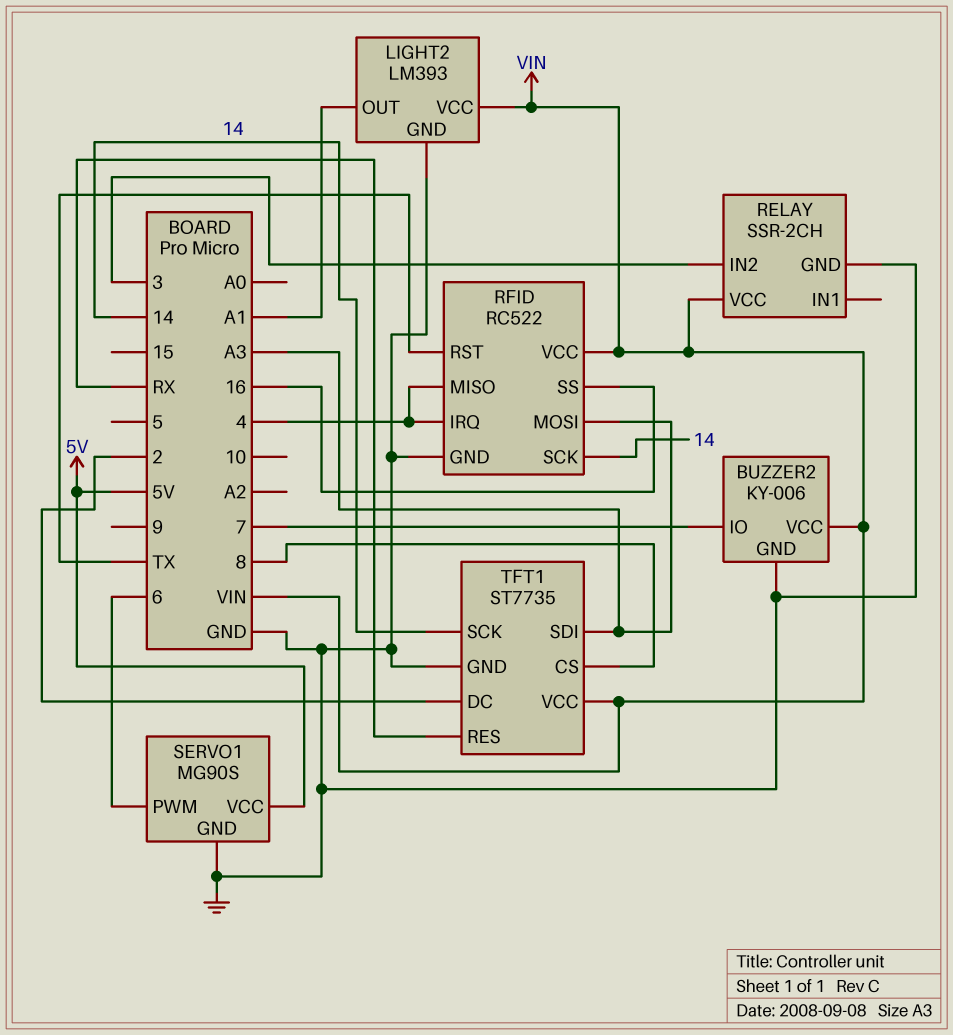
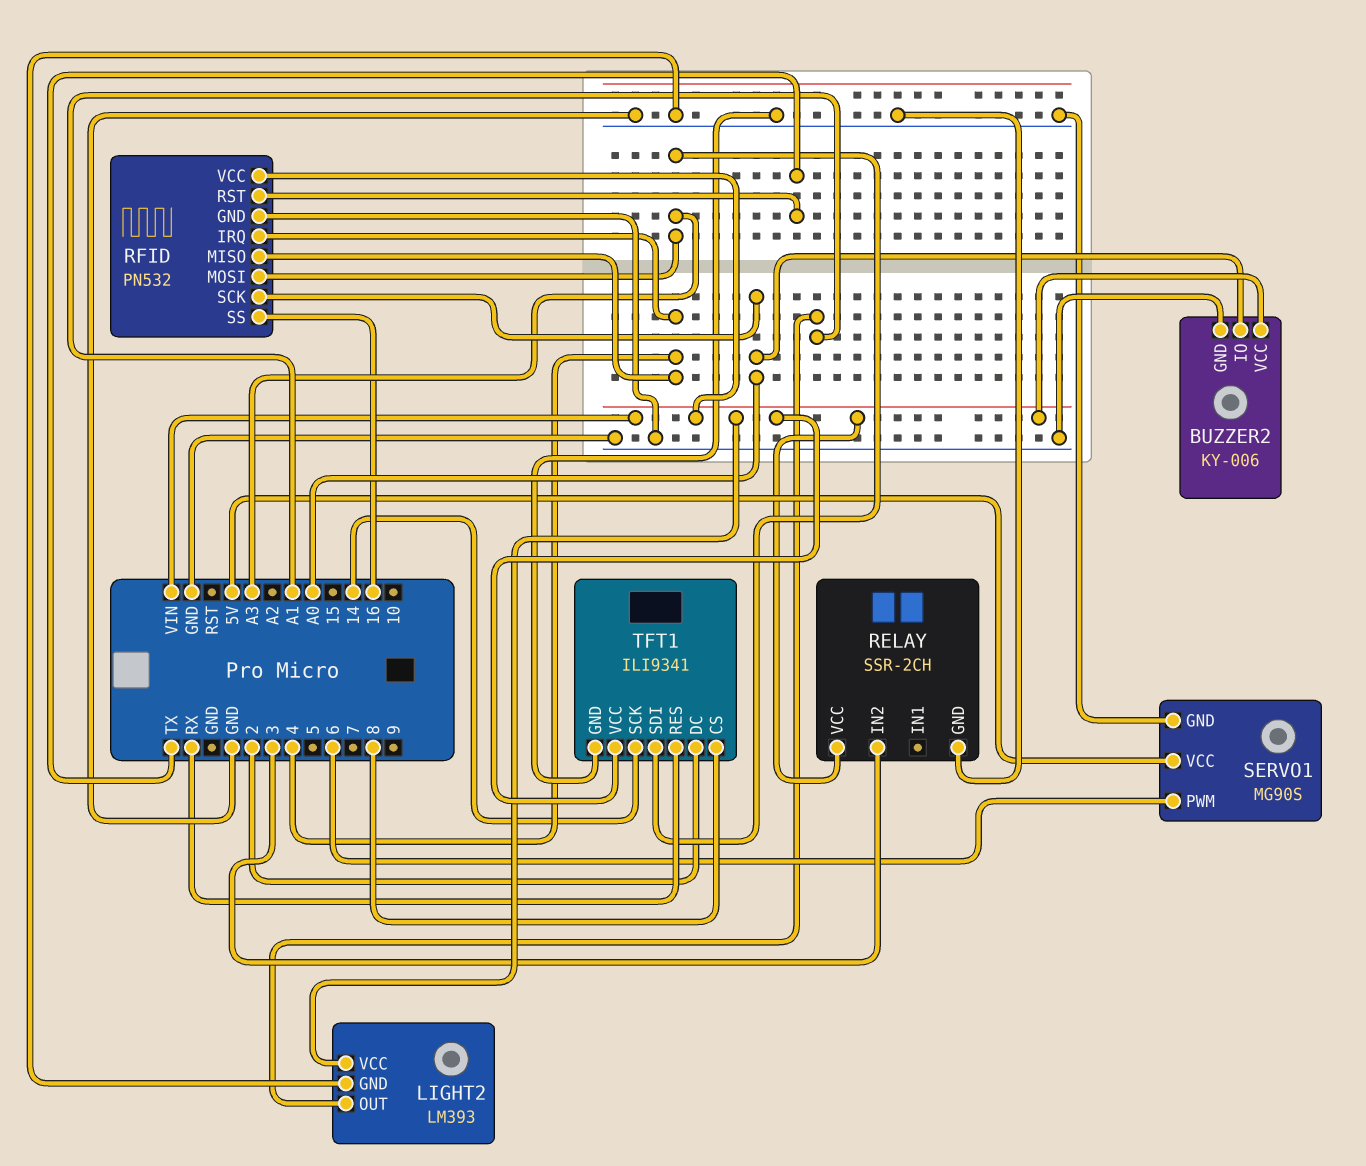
BUZZER2 pin IO: 7 -> A0
RFID: RC522 -> PN532
RFID pin SCK: 14 -> A0
TFT1: ST7735 -> ILI9341

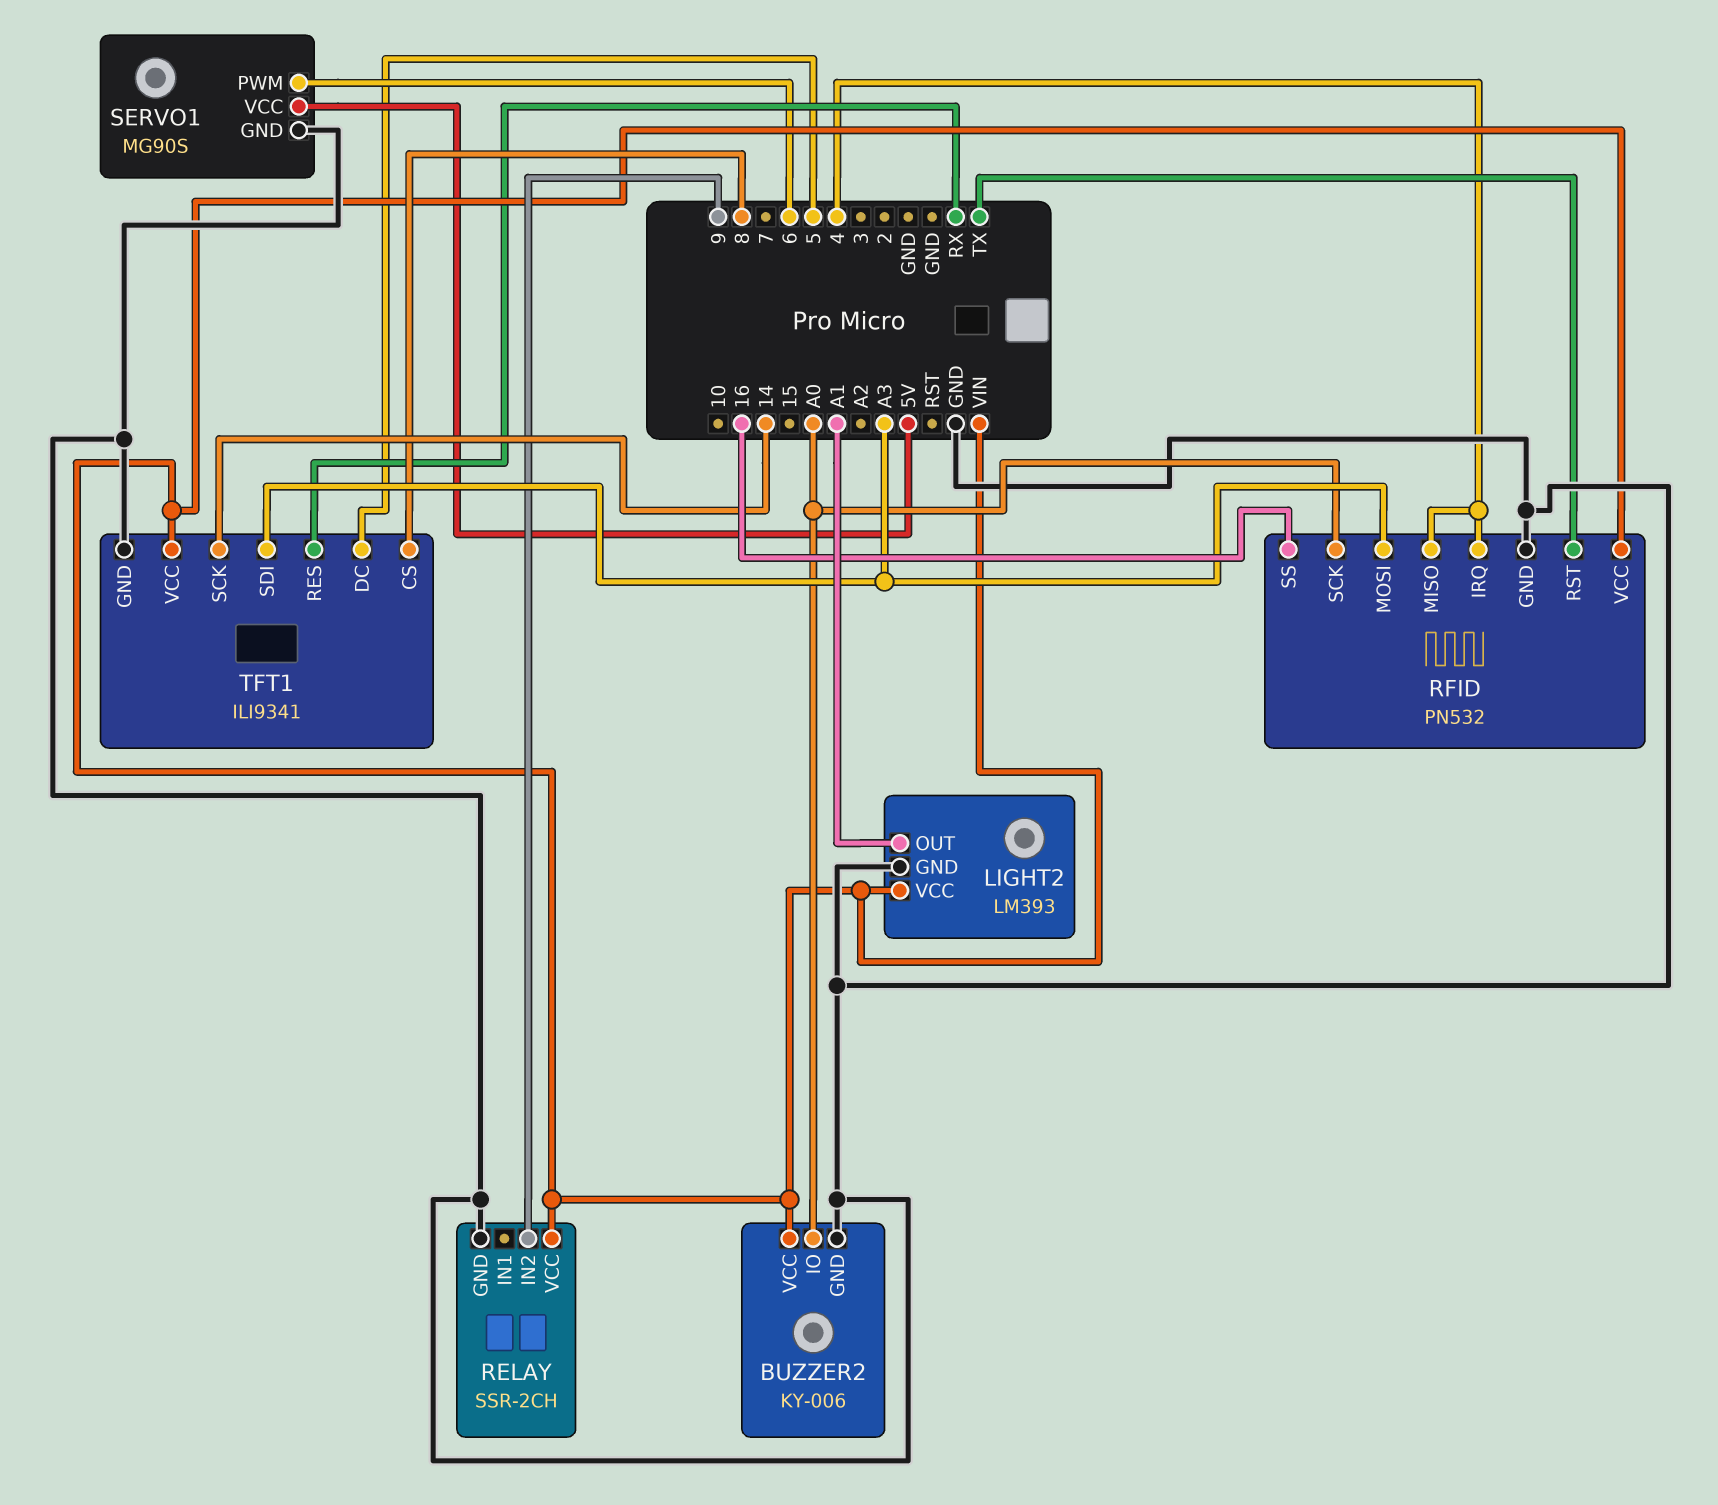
RELAY pin IN2: 3 -> 9
TFT1 pin DC: 2 -> 5

